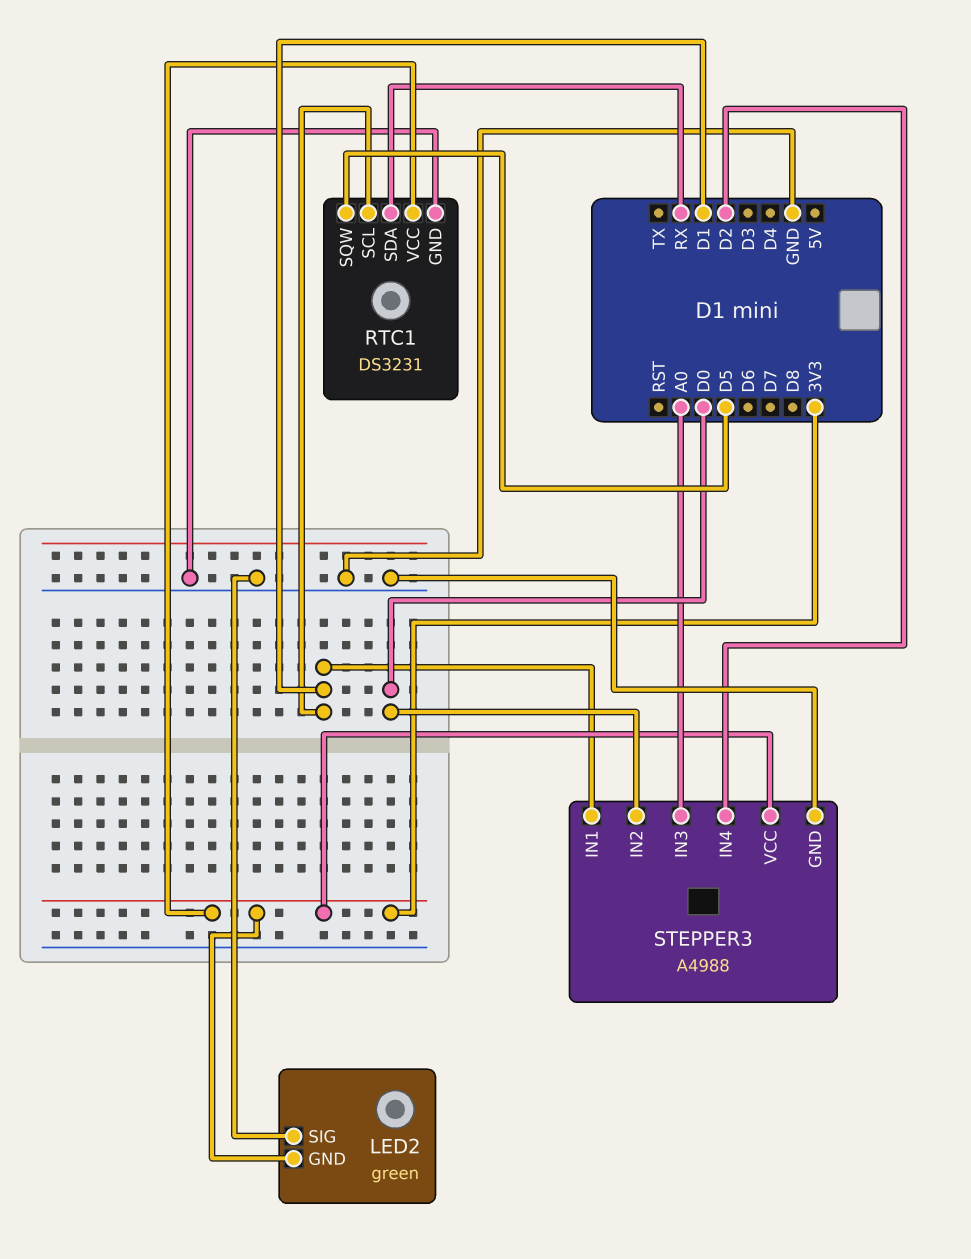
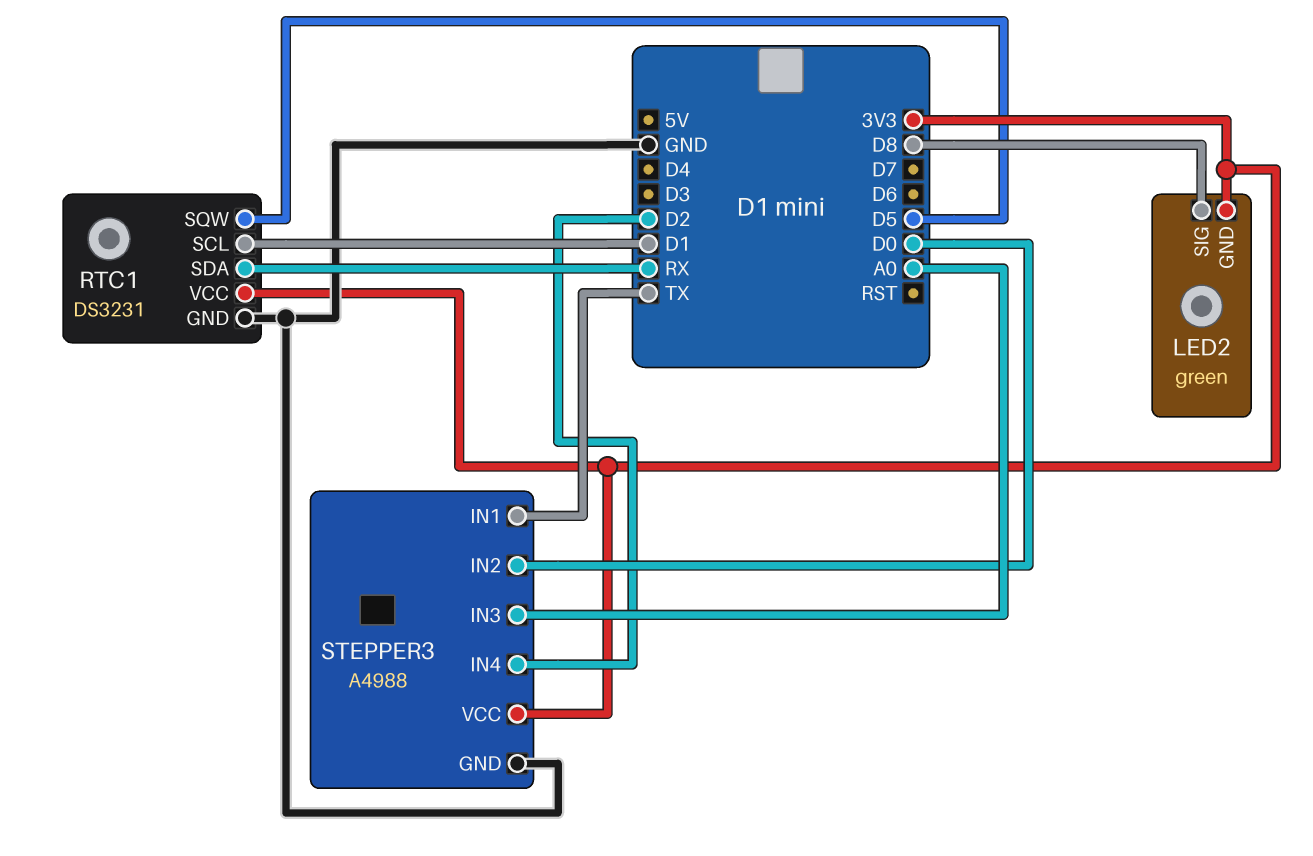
LED2 pin SIG: GND -> D8
STEPPER3 pin IN1: D1 -> TX

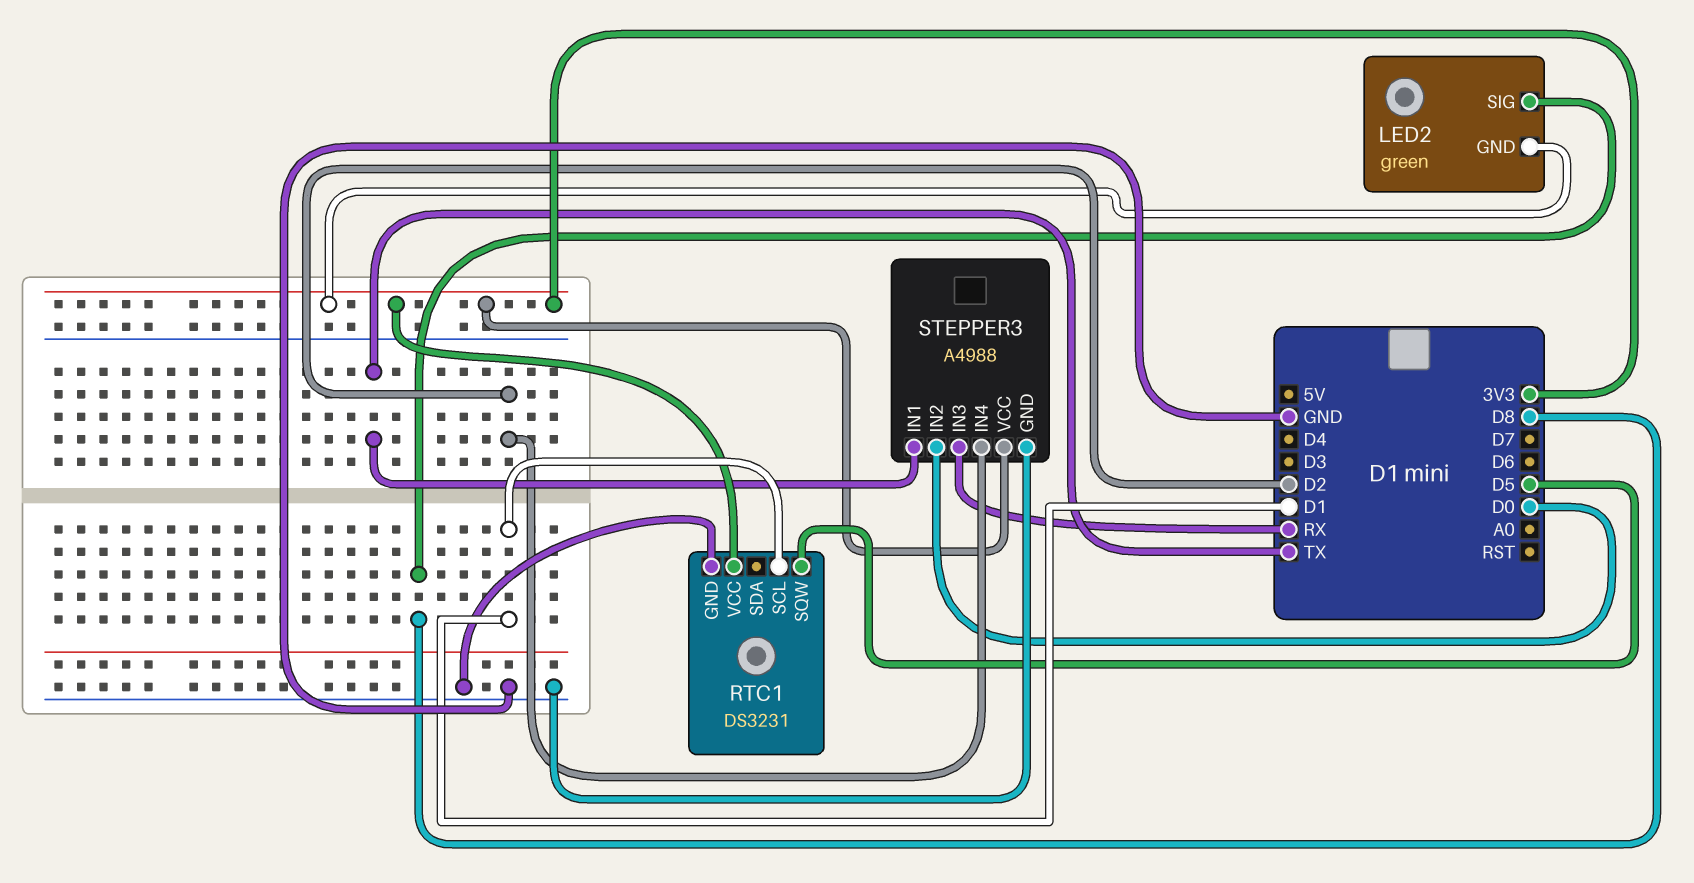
RTC1 pin SDA: RX -> none
STEPPER3 pin IN3: A0 -> RX

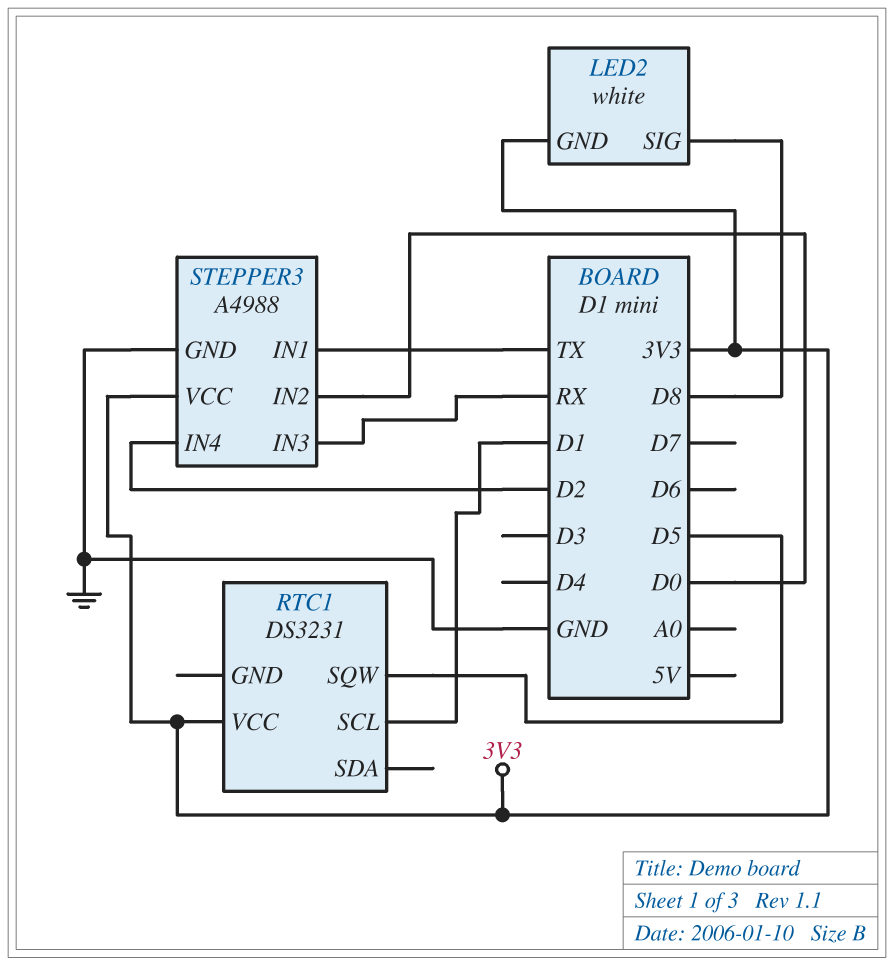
LED2: green -> white
RTC1 pin GND: GND -> none

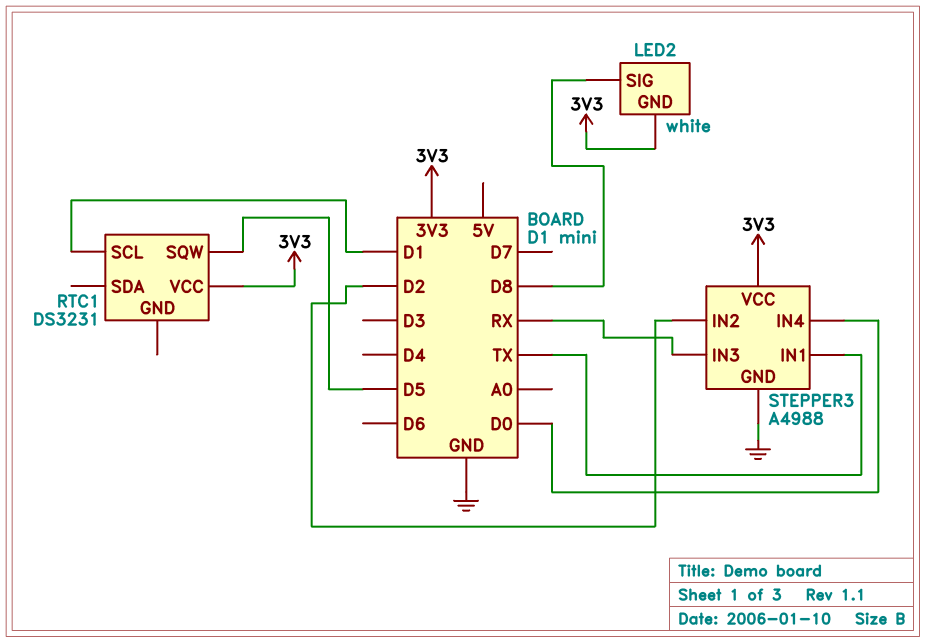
STEPPER3 pin IN2: D0 -> D2
STEPPER3 pin IN4: D2 -> D0

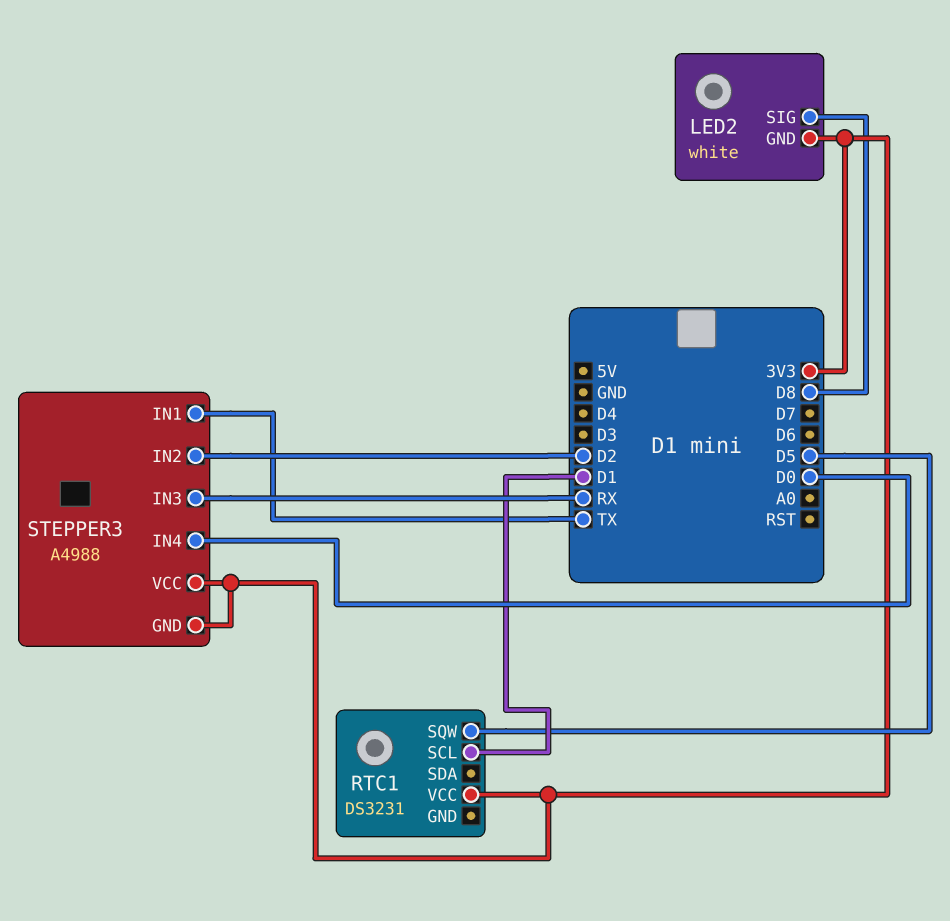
STEPPER3 pin GND: GND -> 3V3

